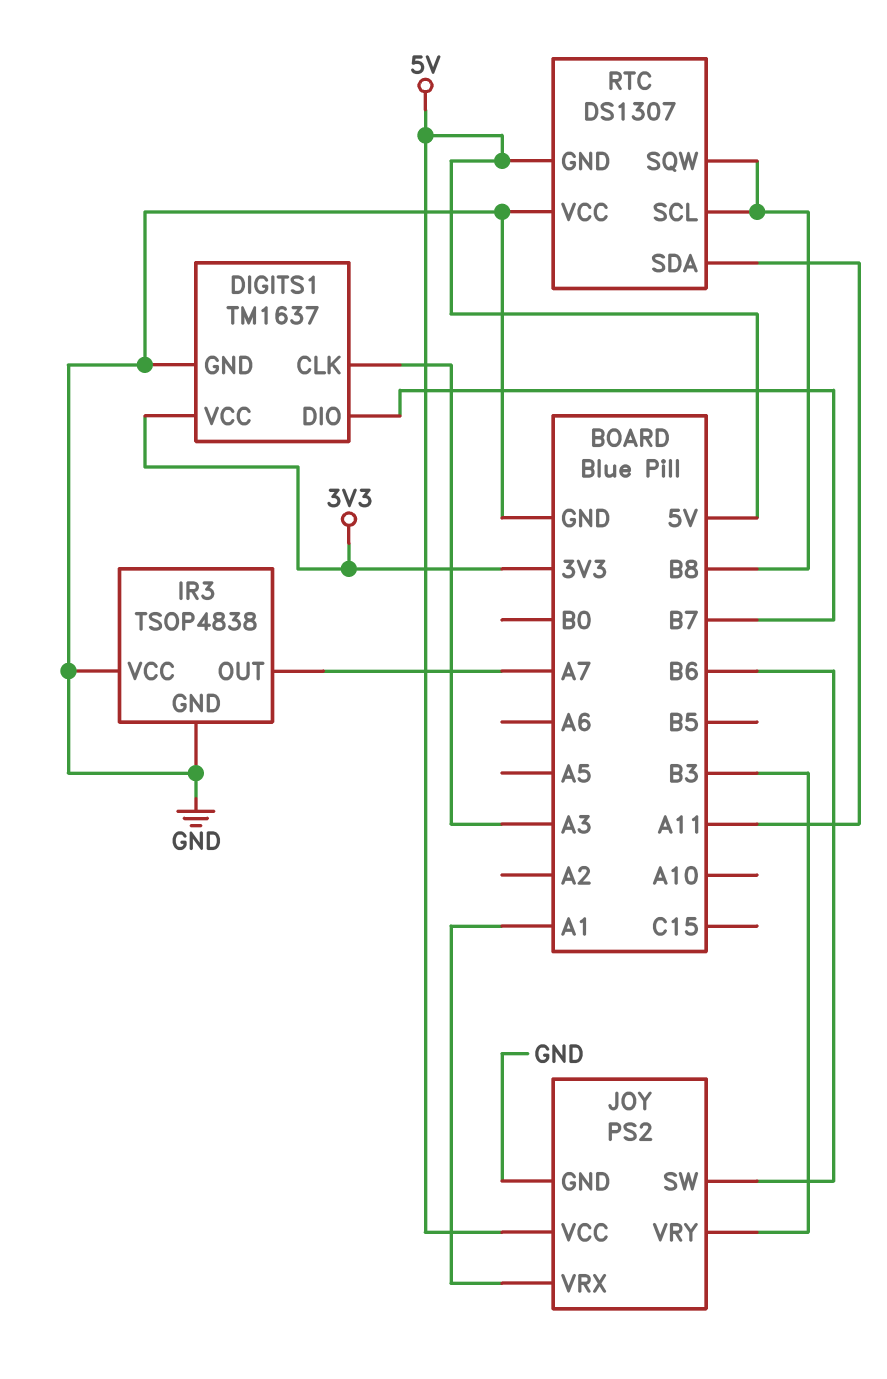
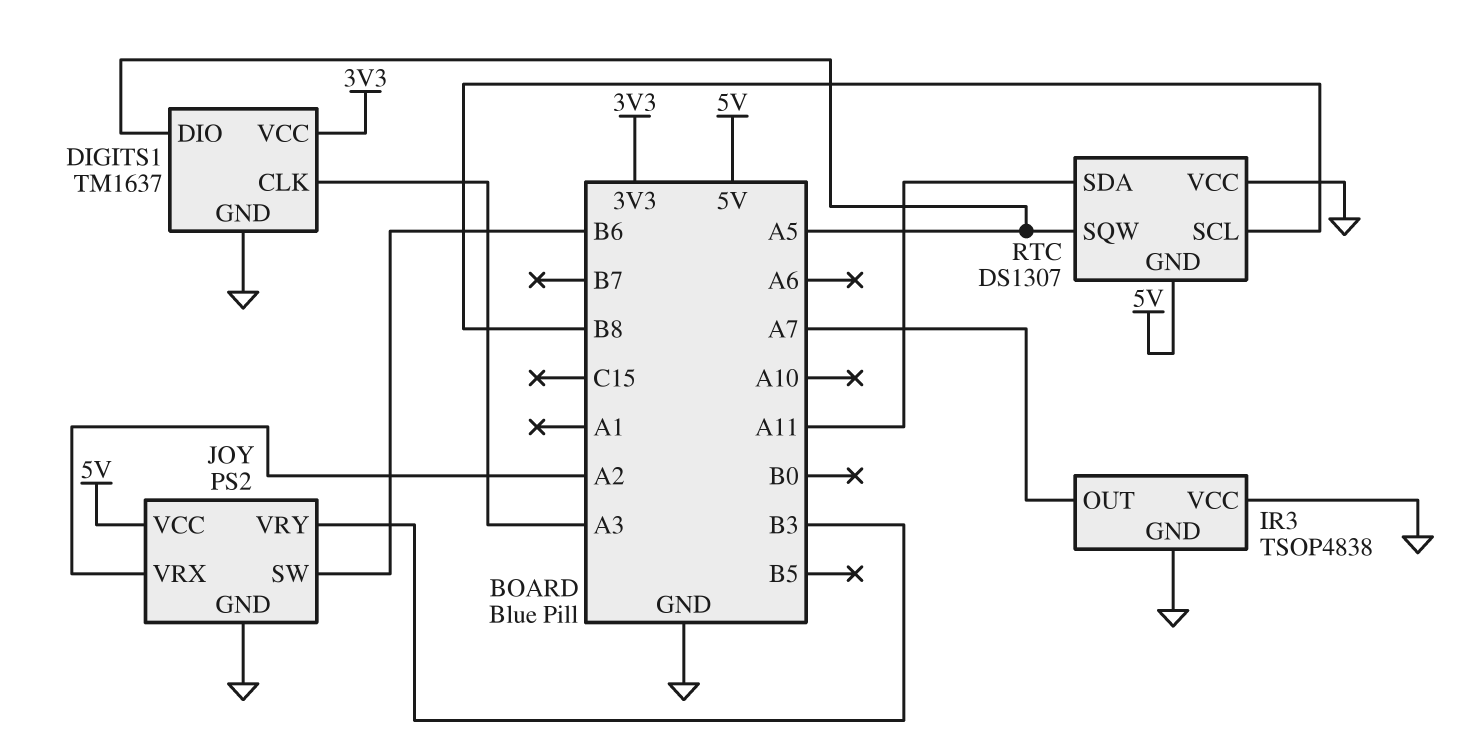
DIGITS1 pin DIO: B7 -> A5
JOY pin VRX: A1 -> A2
RTC pin SQW: B8 -> A5

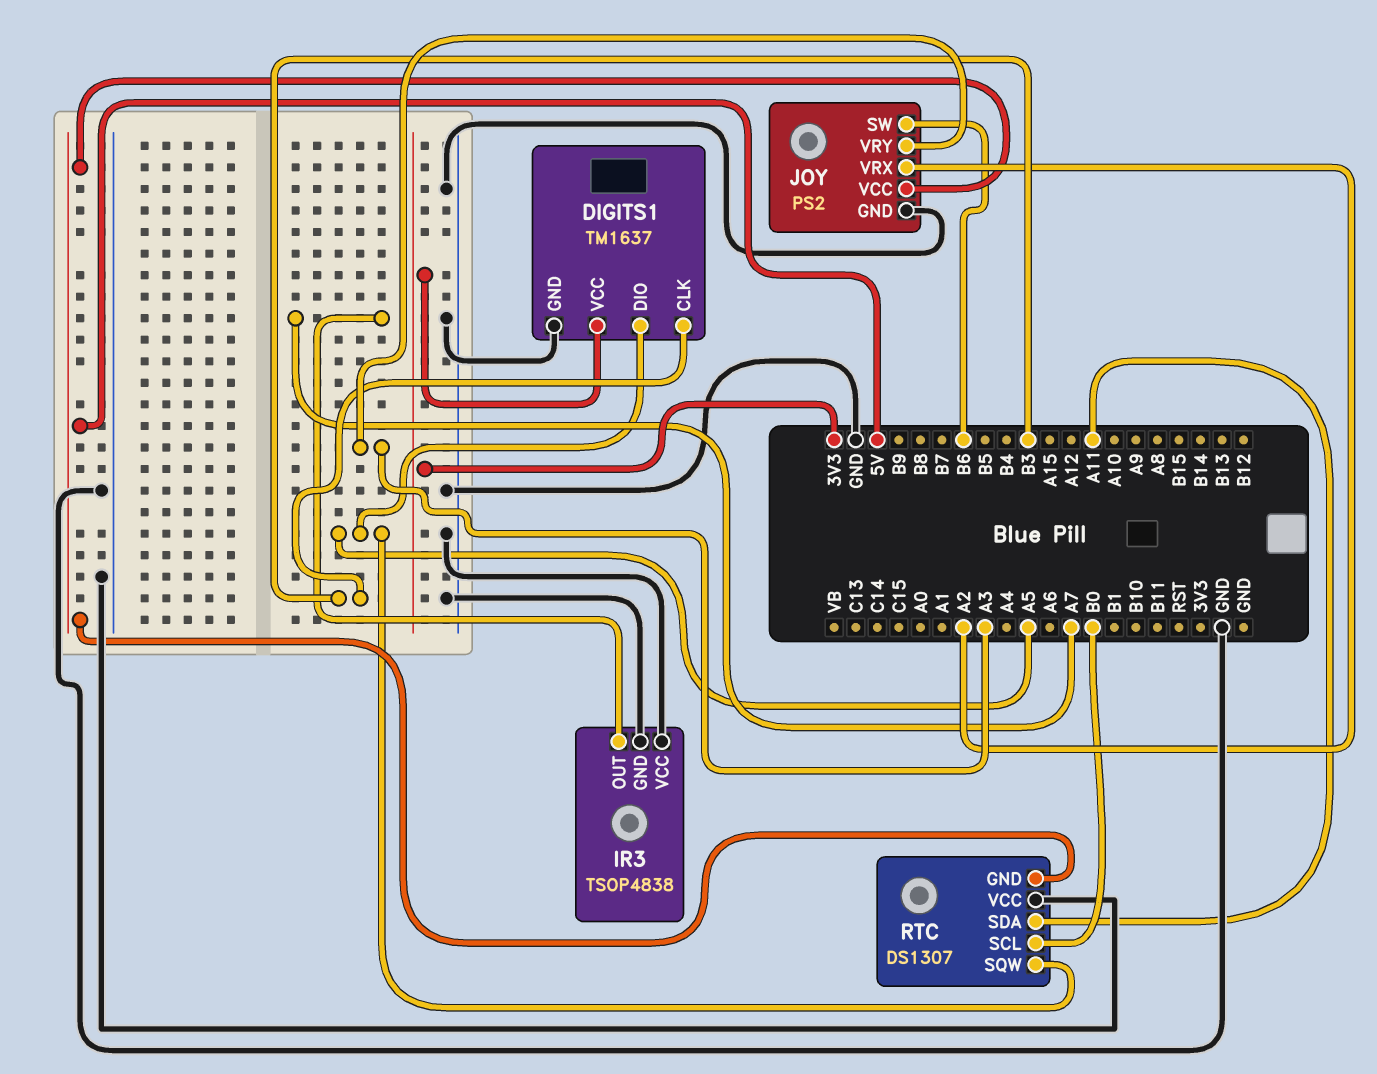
DIGITS1 pin CLK: A3 -> B3
JOY pin VRY: B3 -> A3
RTC pin SCL: B8 -> B0

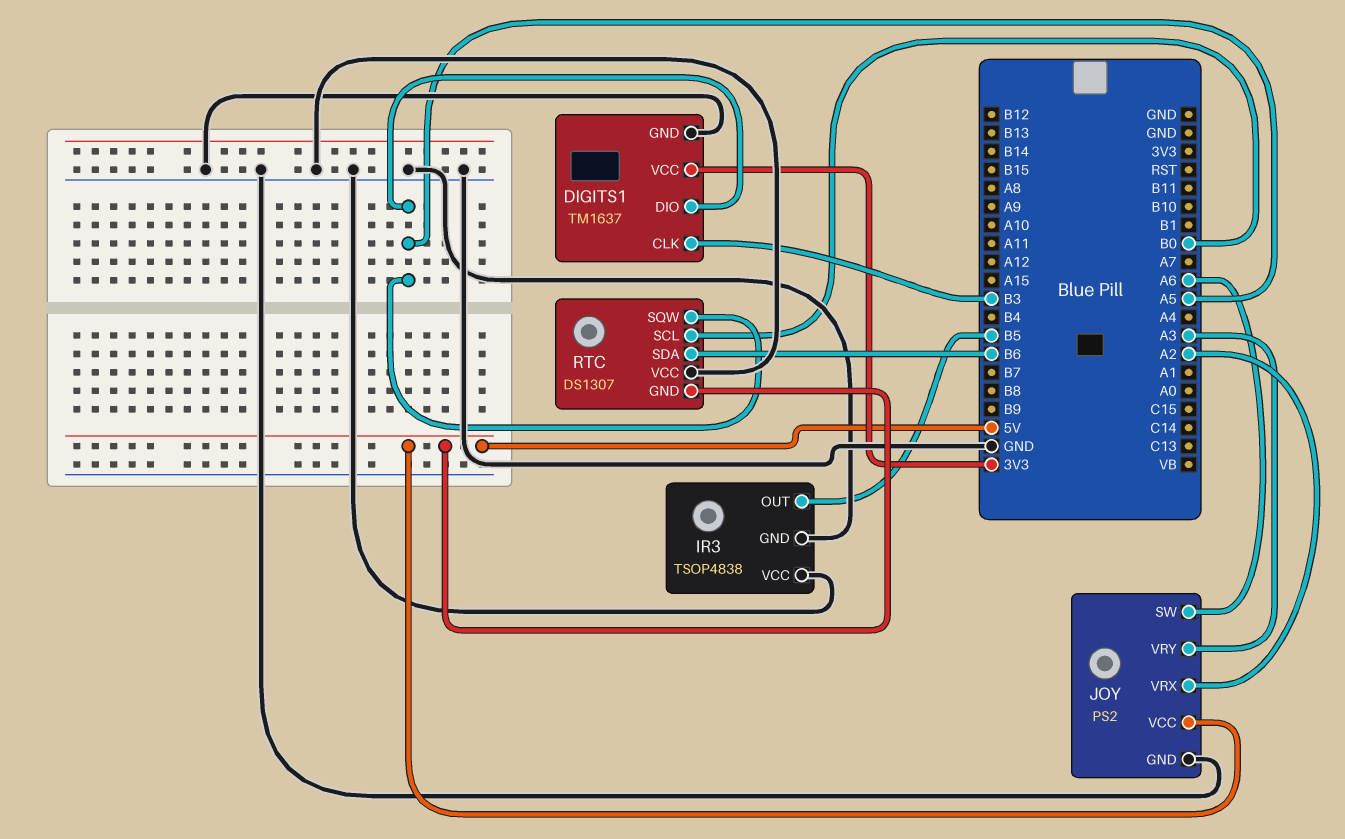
IR3 pin OUT: A7 -> B5
JOY pin SW: B6 -> A6
RTC pin SDA: A11 -> B6

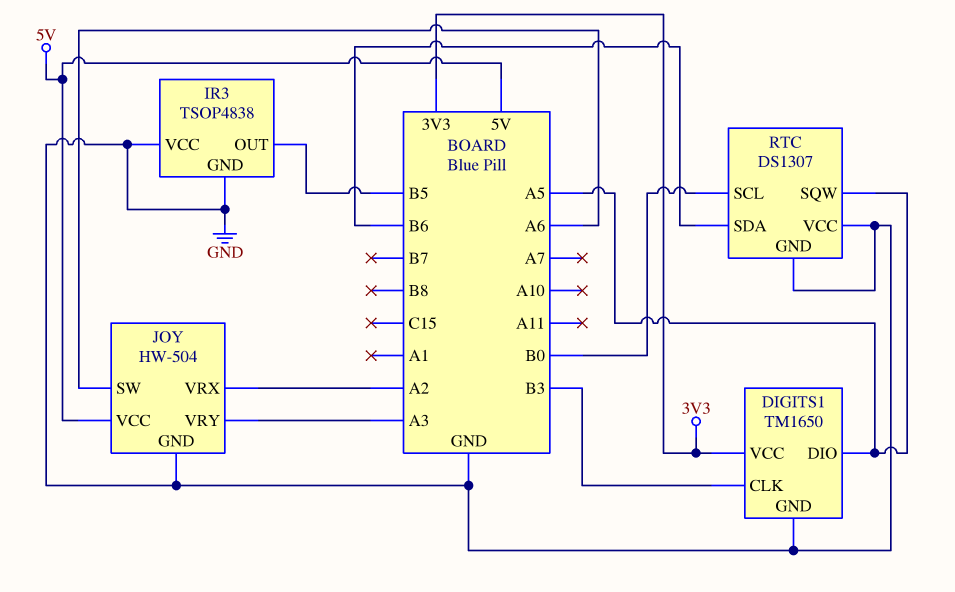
DIGITS1: TM1637 -> TM1650
JOY: PS2 -> HW-504
RTC pin GND: 5V -> GND

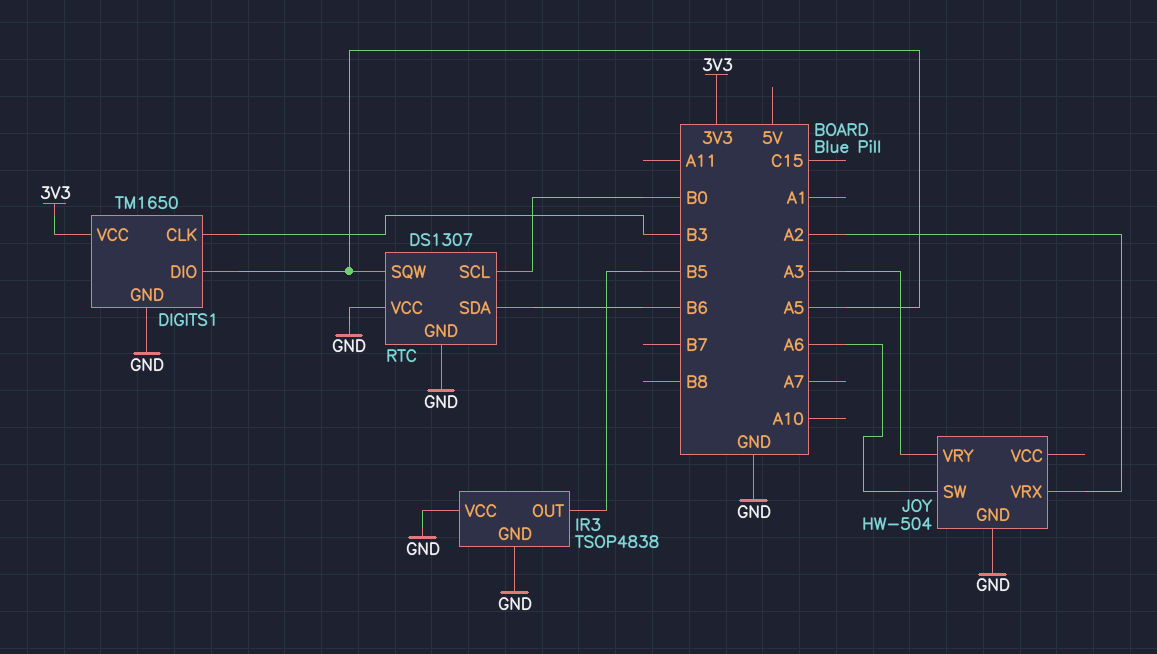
JOY pin VCC: 5V -> none

